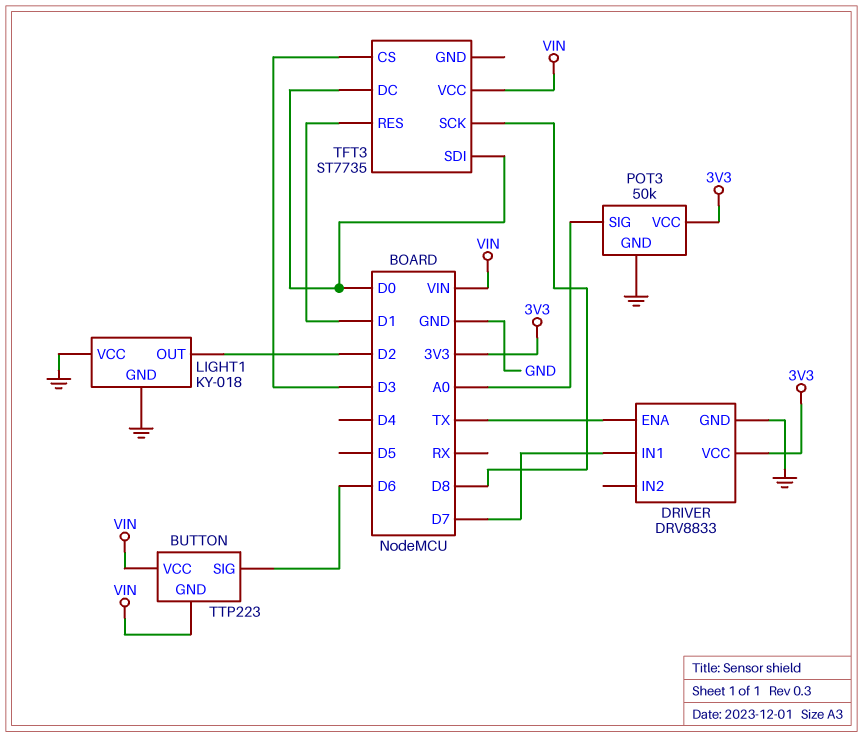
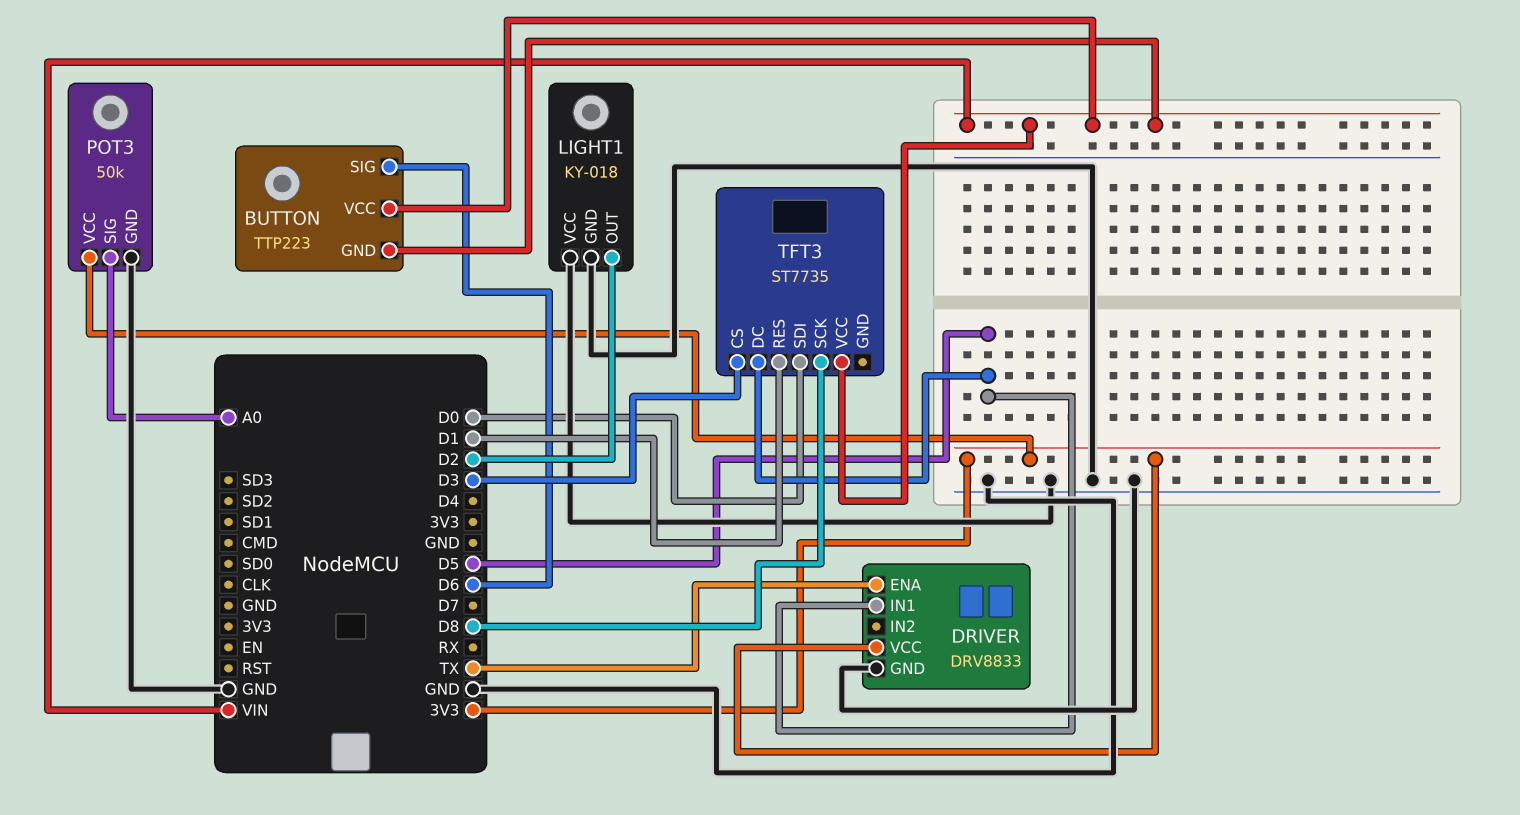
DRIVER pin IN1: D7 -> D5
TFT3 pin DC: D0 -> D5

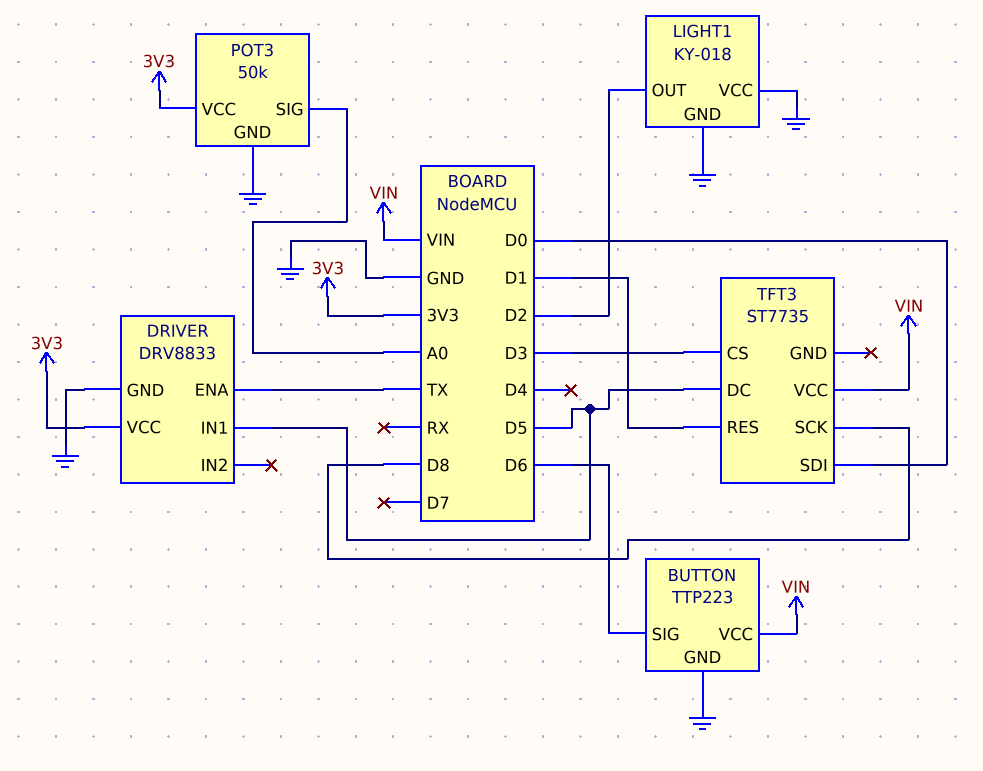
BUTTON pin GND: VIN -> GND

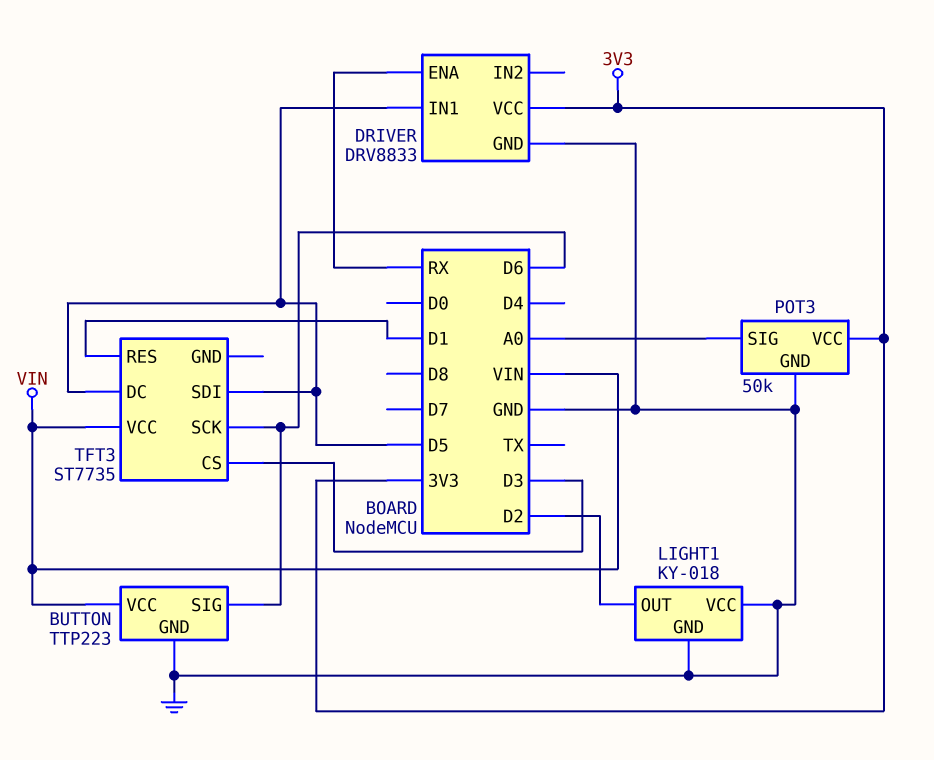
DRIVER pin ENA: TX -> RX
TFT3 pin SCK: D8 -> D6
TFT3 pin SDI: D0 -> D5

